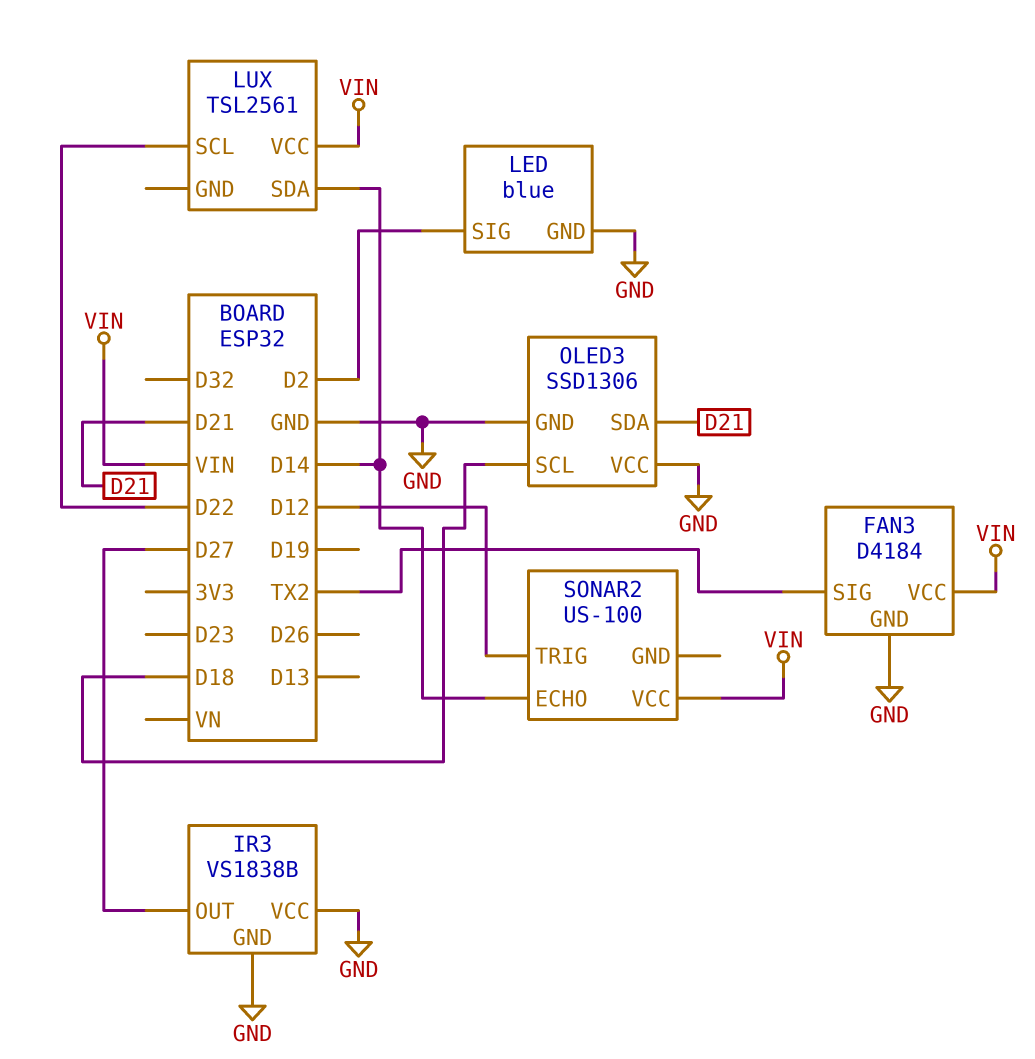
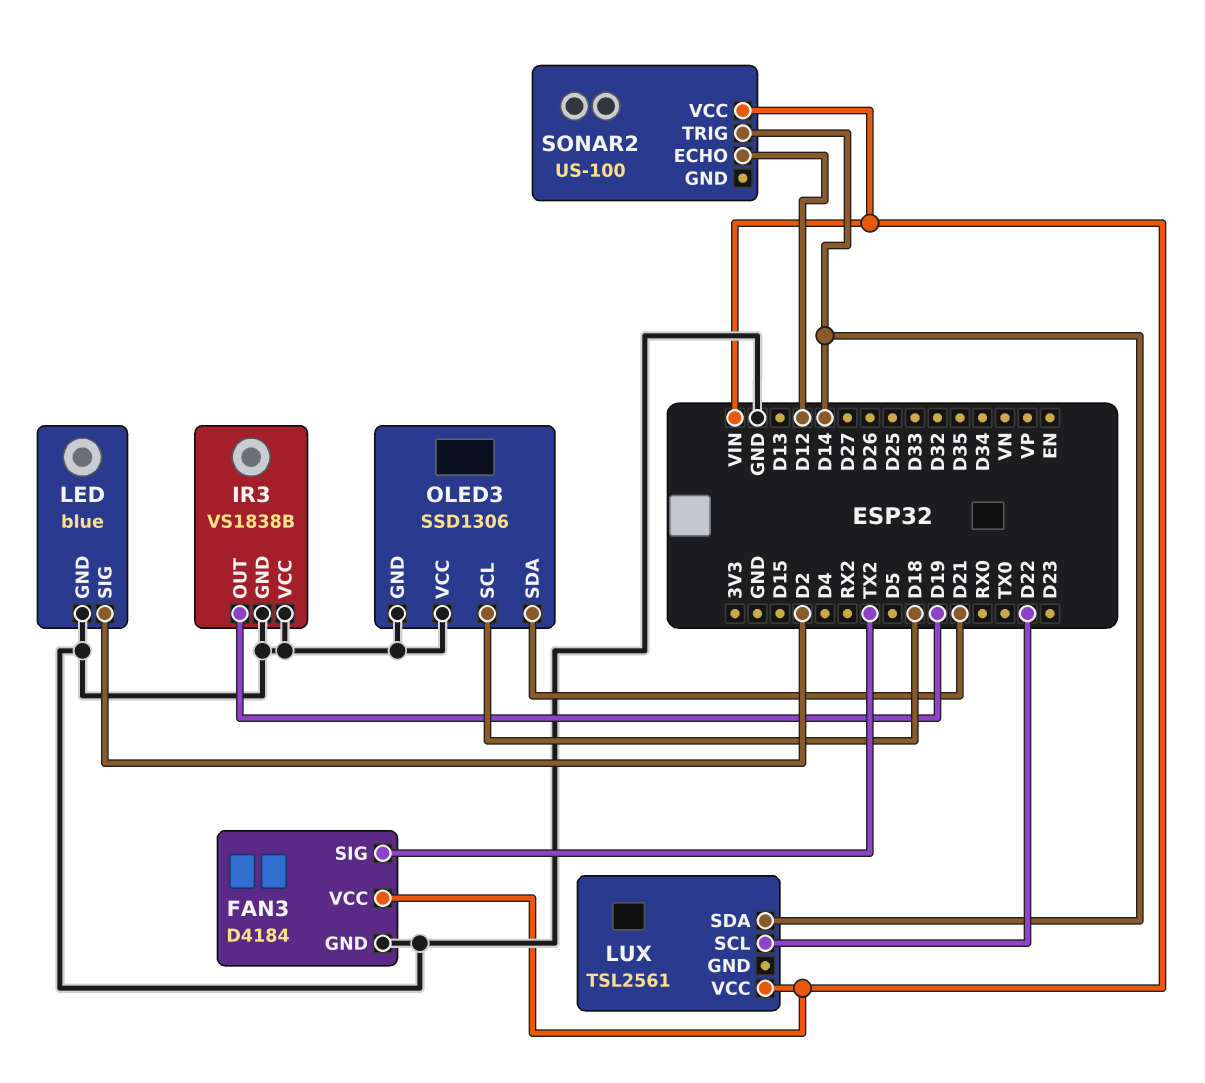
IR3 pin OUT: D27 -> D19
SONAR2 pin ECHO: D14 -> D12
SONAR2 pin TRIG: D12 -> D14

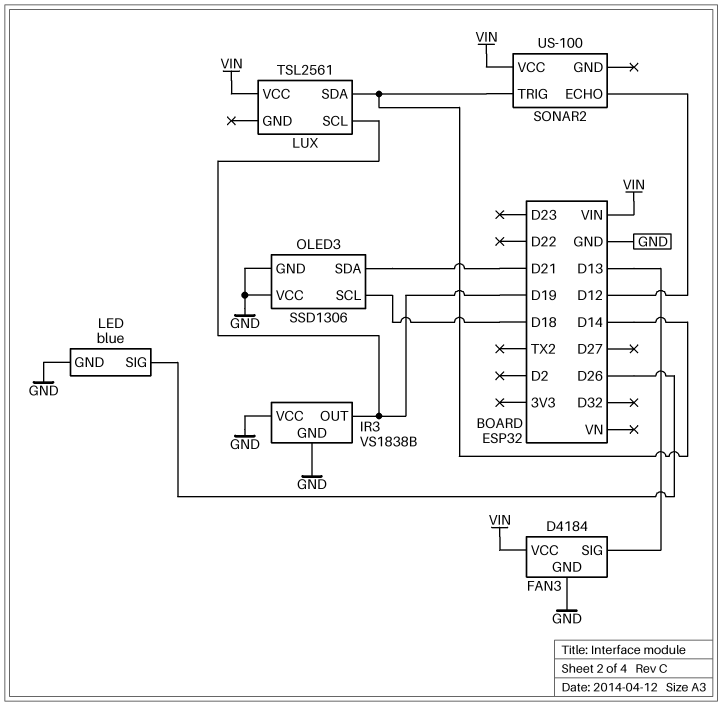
FAN3 pin SIG: TX2 -> D13
LED pin SIG: D2 -> D26
LUX pin SCL: D22 -> D19

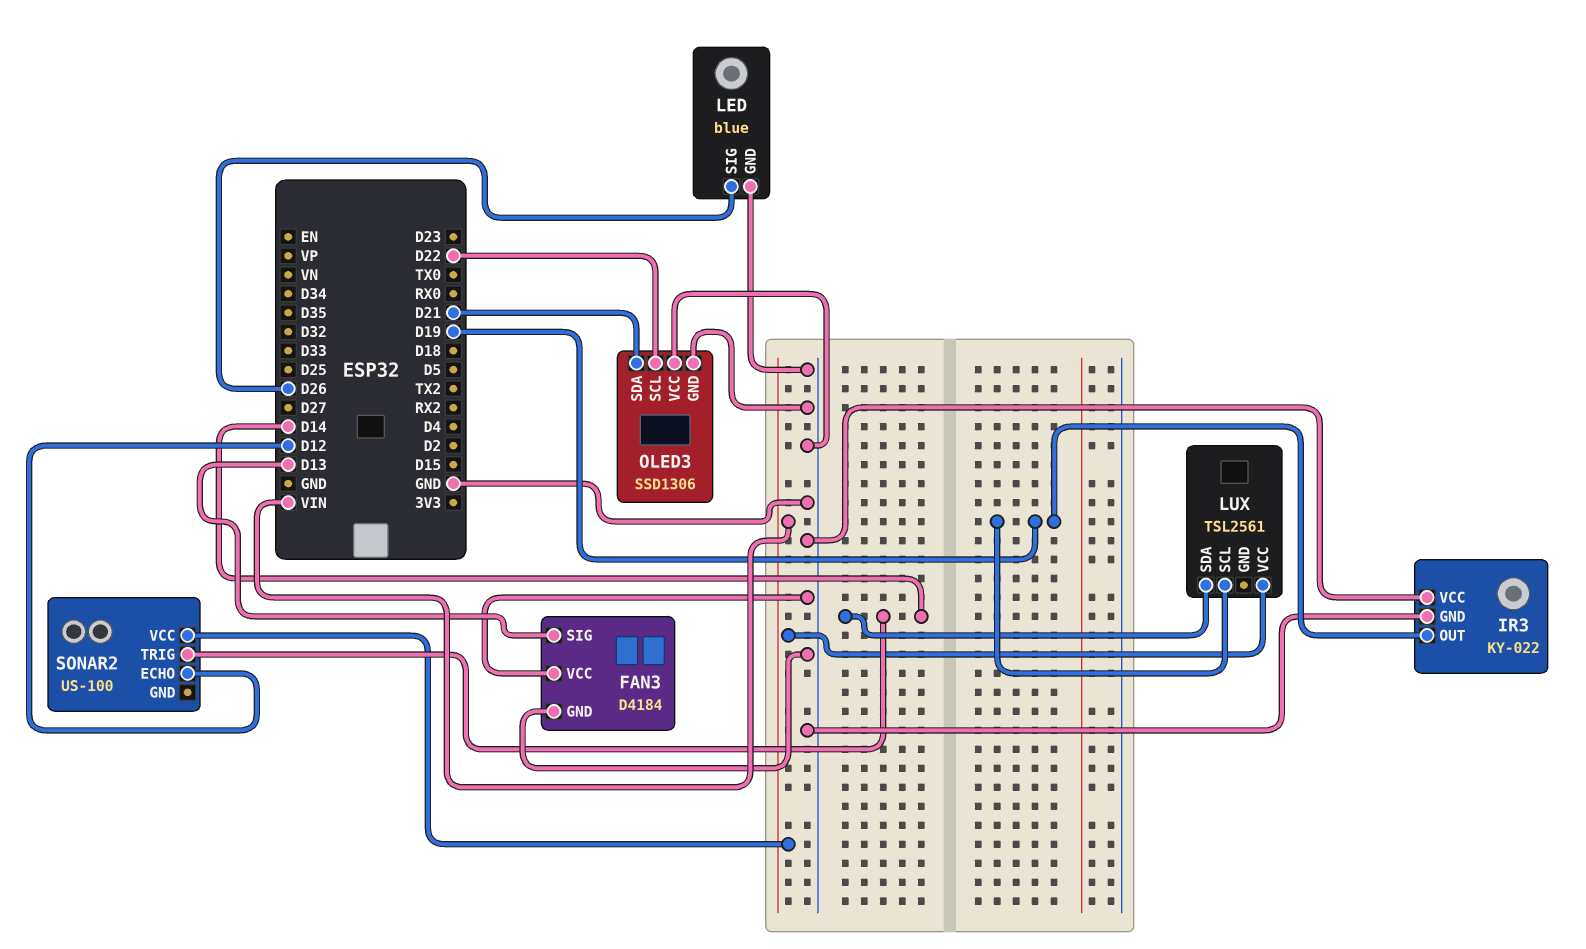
FAN3 pin VCC: VIN -> GND
IR3: VS1838B -> KY-022
OLED3 pin SCL: D18 -> D22

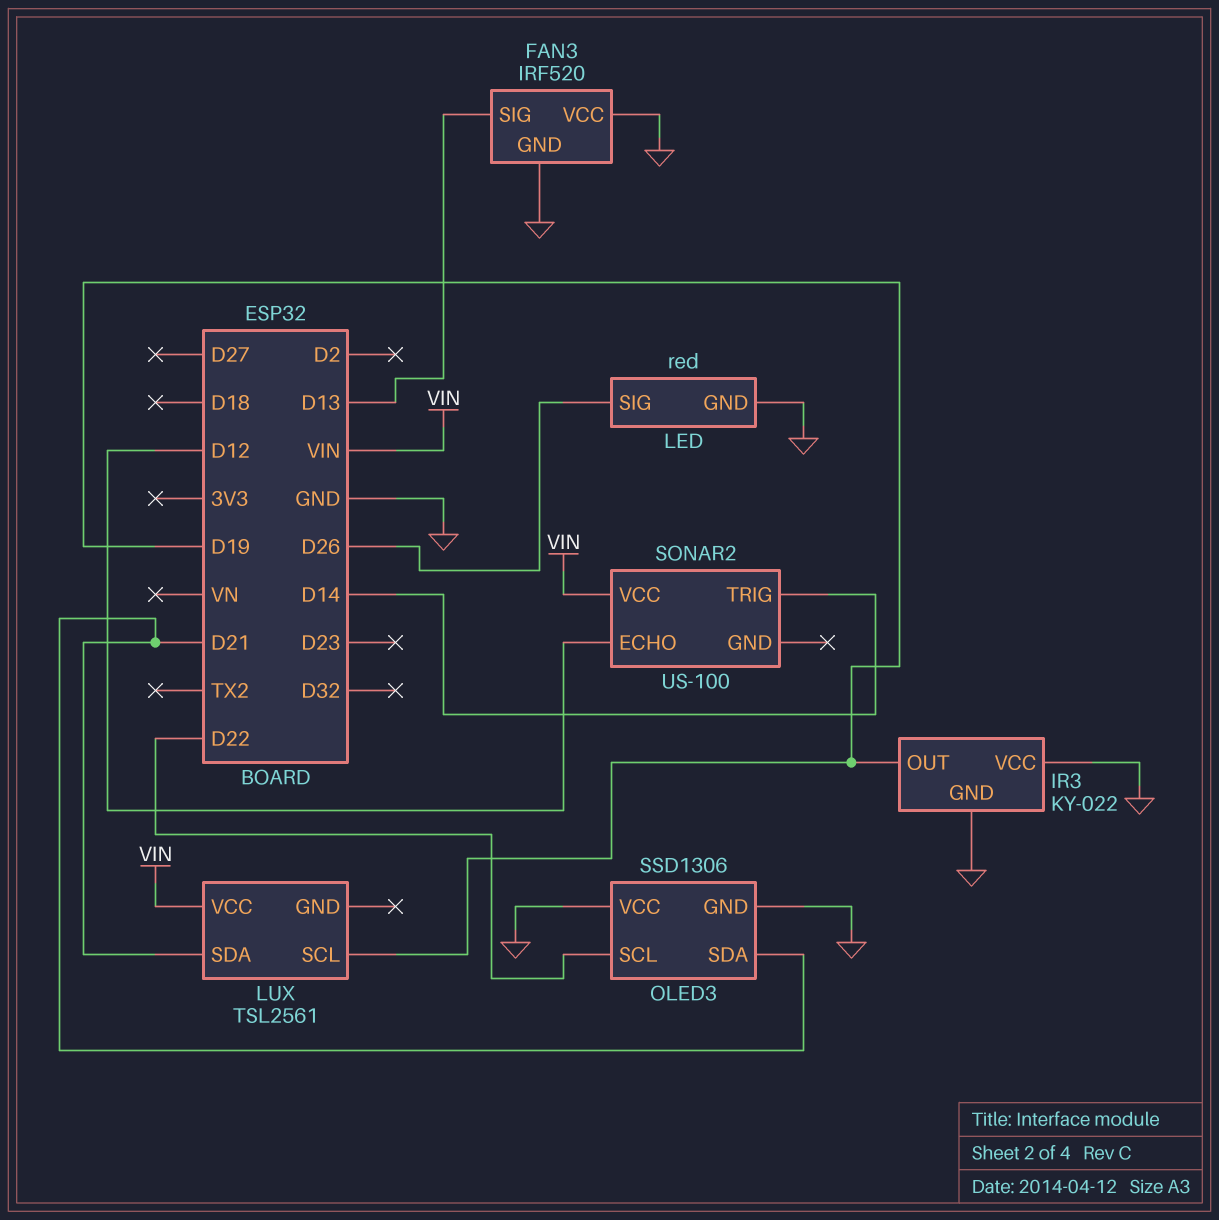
FAN3: D4184 -> IRF520
LED: blue -> red
LUX pin SDA: D14 -> D21

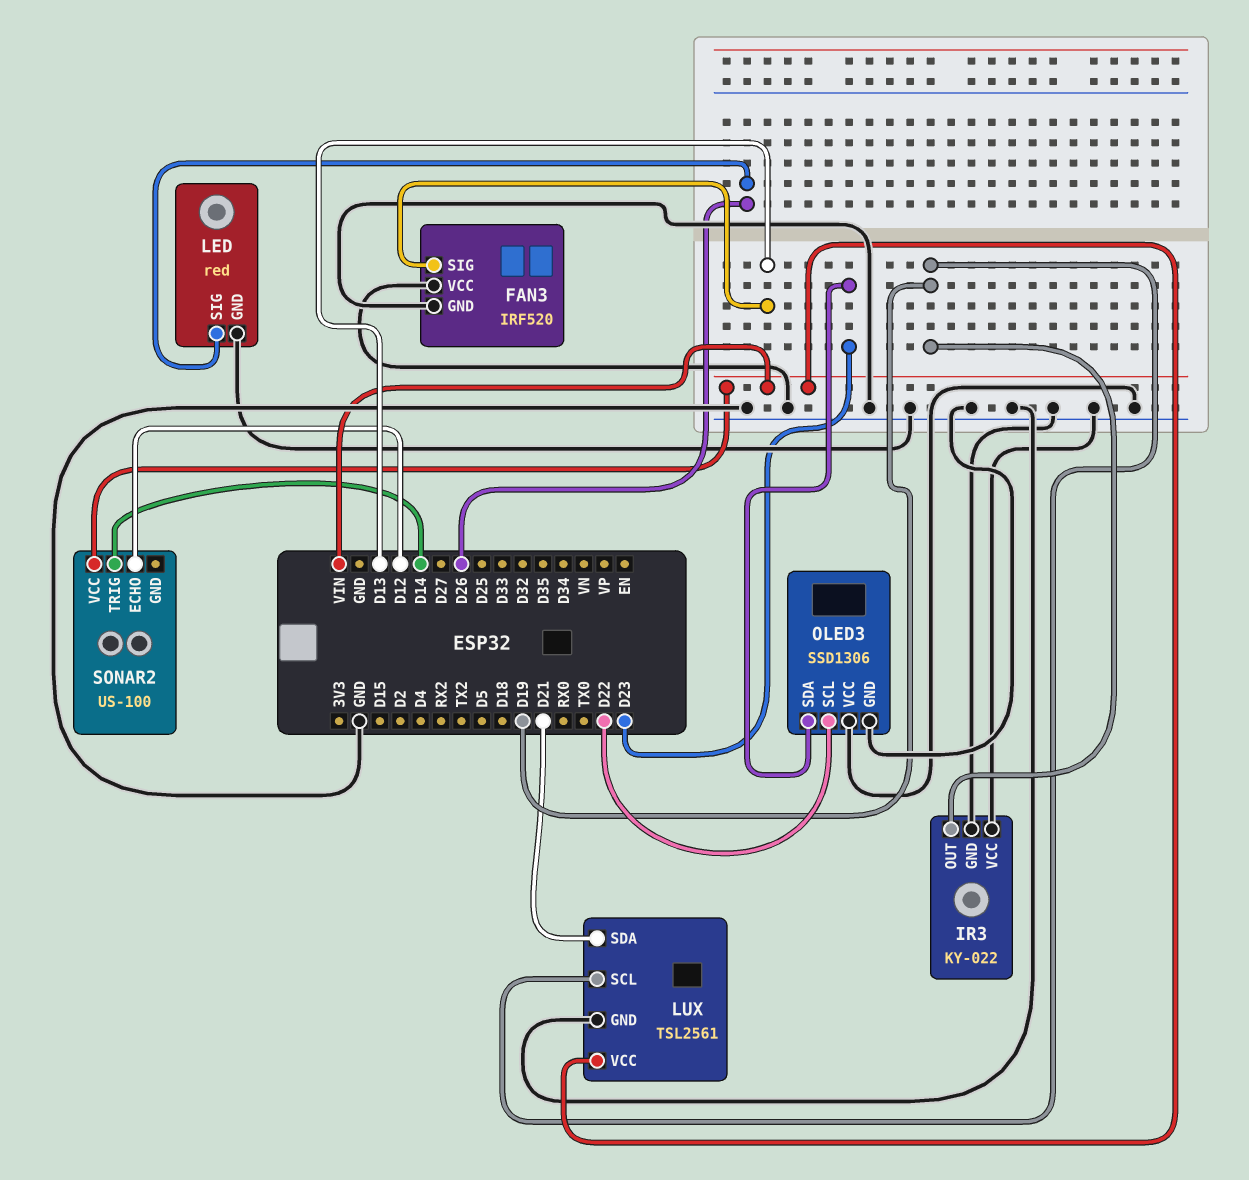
LUX pin GND: none -> GND
OLED3 pin SDA: D21 -> D23

